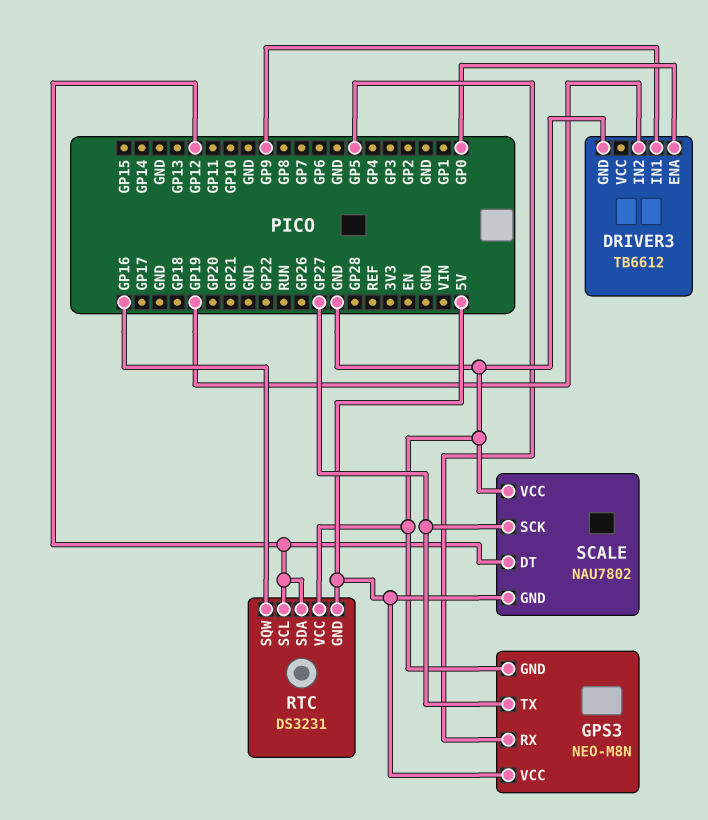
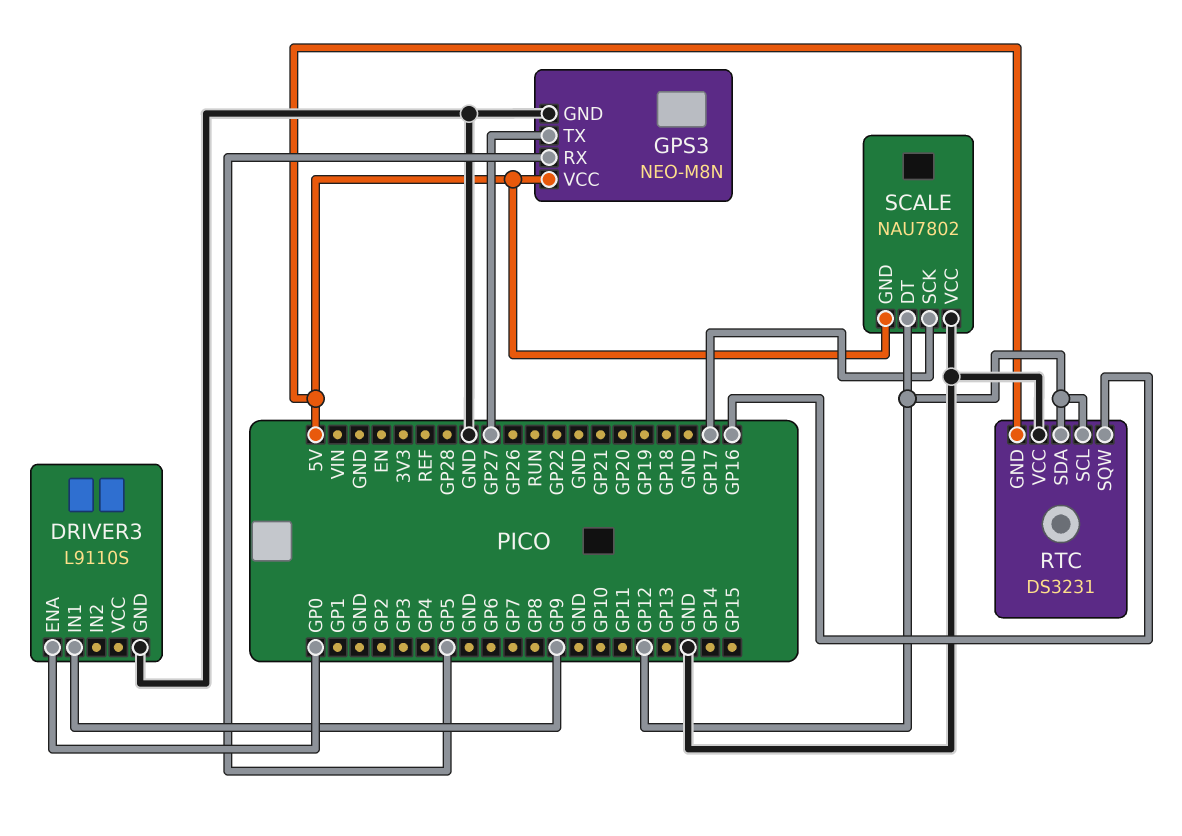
DRIVER3: TB6612 -> L9110S
DRIVER3 pin IN2: GP19 -> none
SCALE pin SCK: GP27 -> GP17

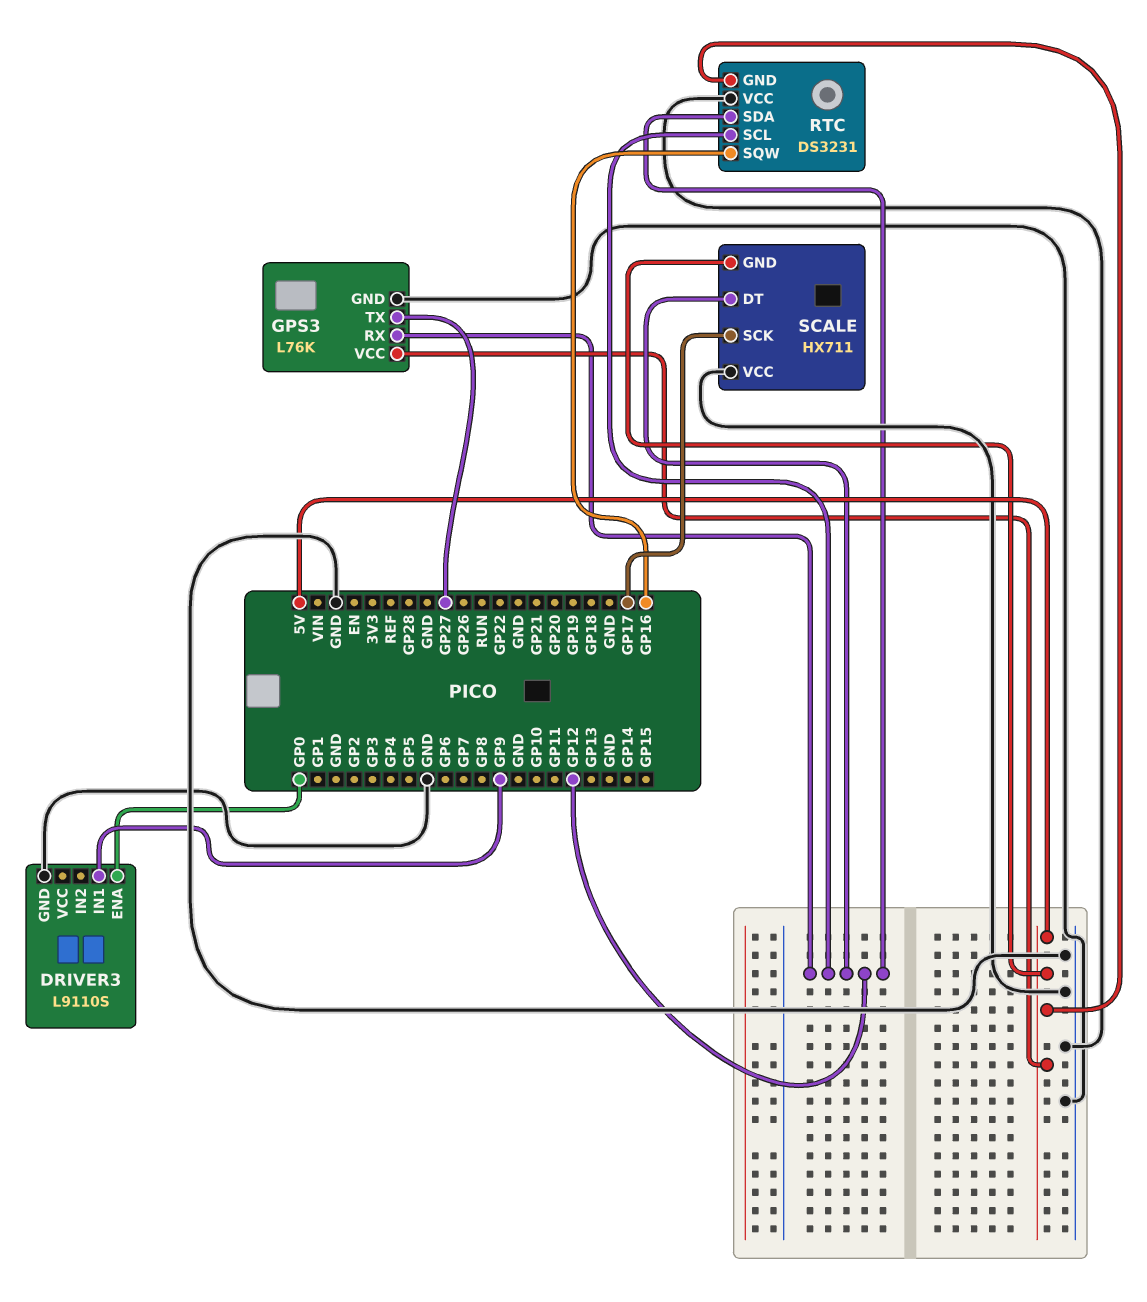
GPS3: NEO-M8N -> L76K
GPS3 pin RX: GP5 -> GP12
SCALE: NAU7802 -> HX711

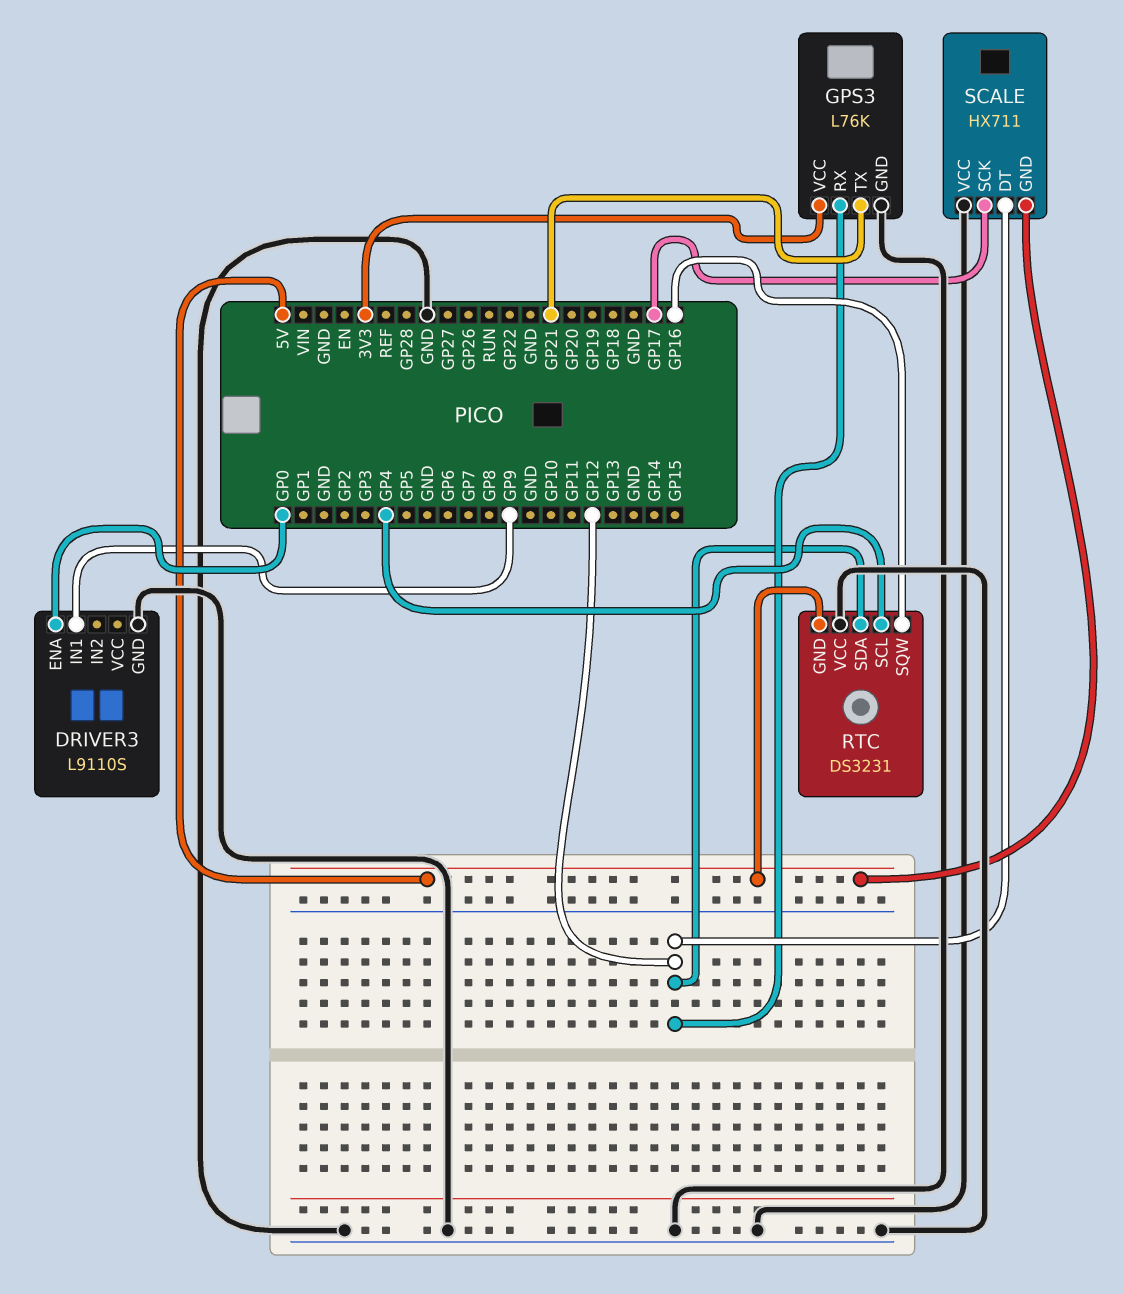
GPS3 pin TX: GP27 -> GP21
GPS3 pin VCC: 5V -> 3V3
RTC pin SCL: GP12 -> GP4

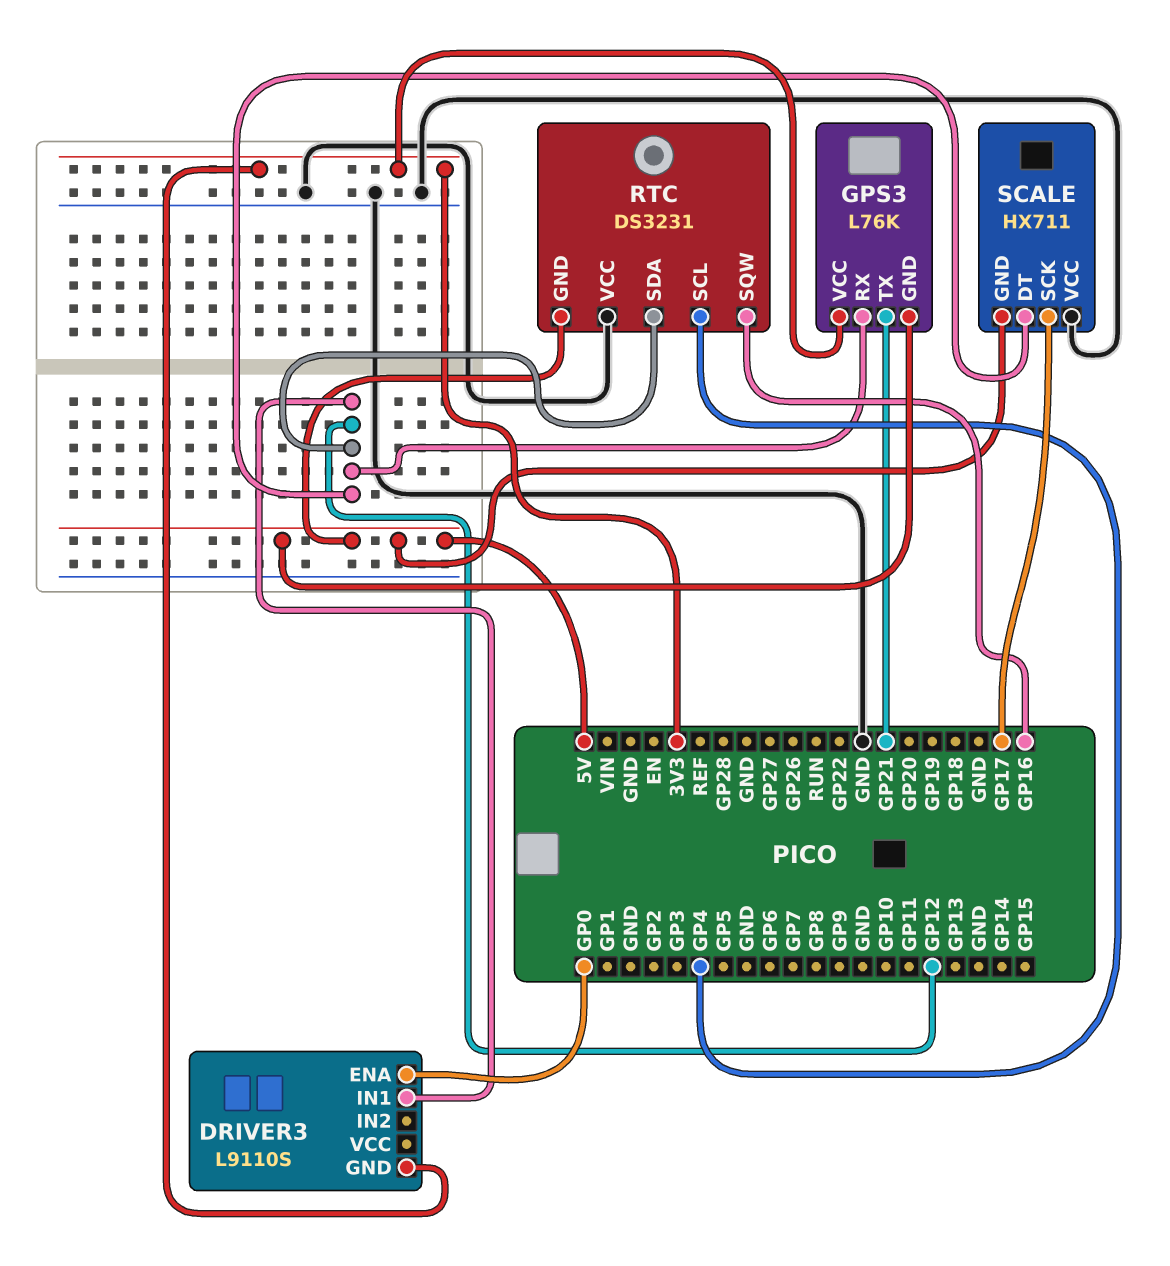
DRIVER3 pin GND: GND -> 3V3
DRIVER3 pin IN1: GP9 -> GP12
GPS3 pin GND: GND -> 5V

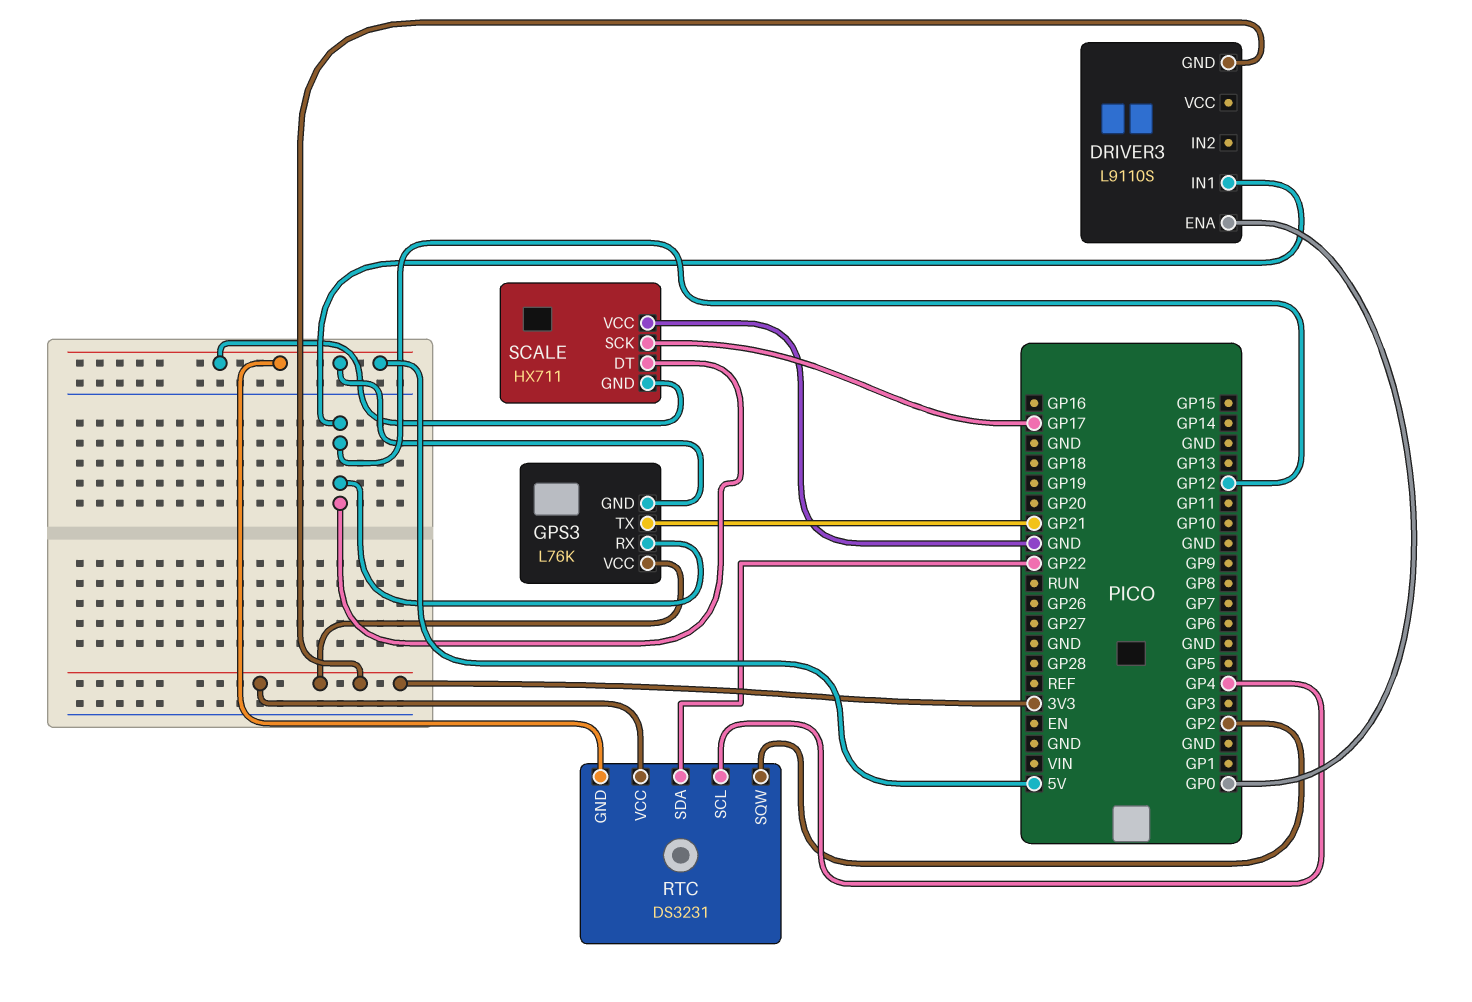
RTC pin SDA: GP12 -> GP22
RTC pin SQW: GP16 -> GP2
RTC pin VCC: GND -> 3V3

